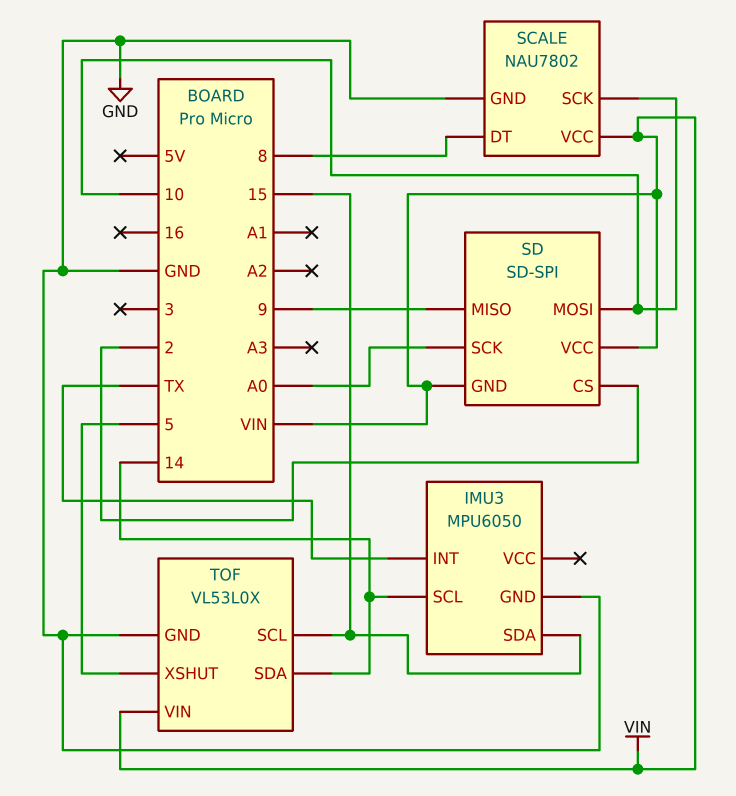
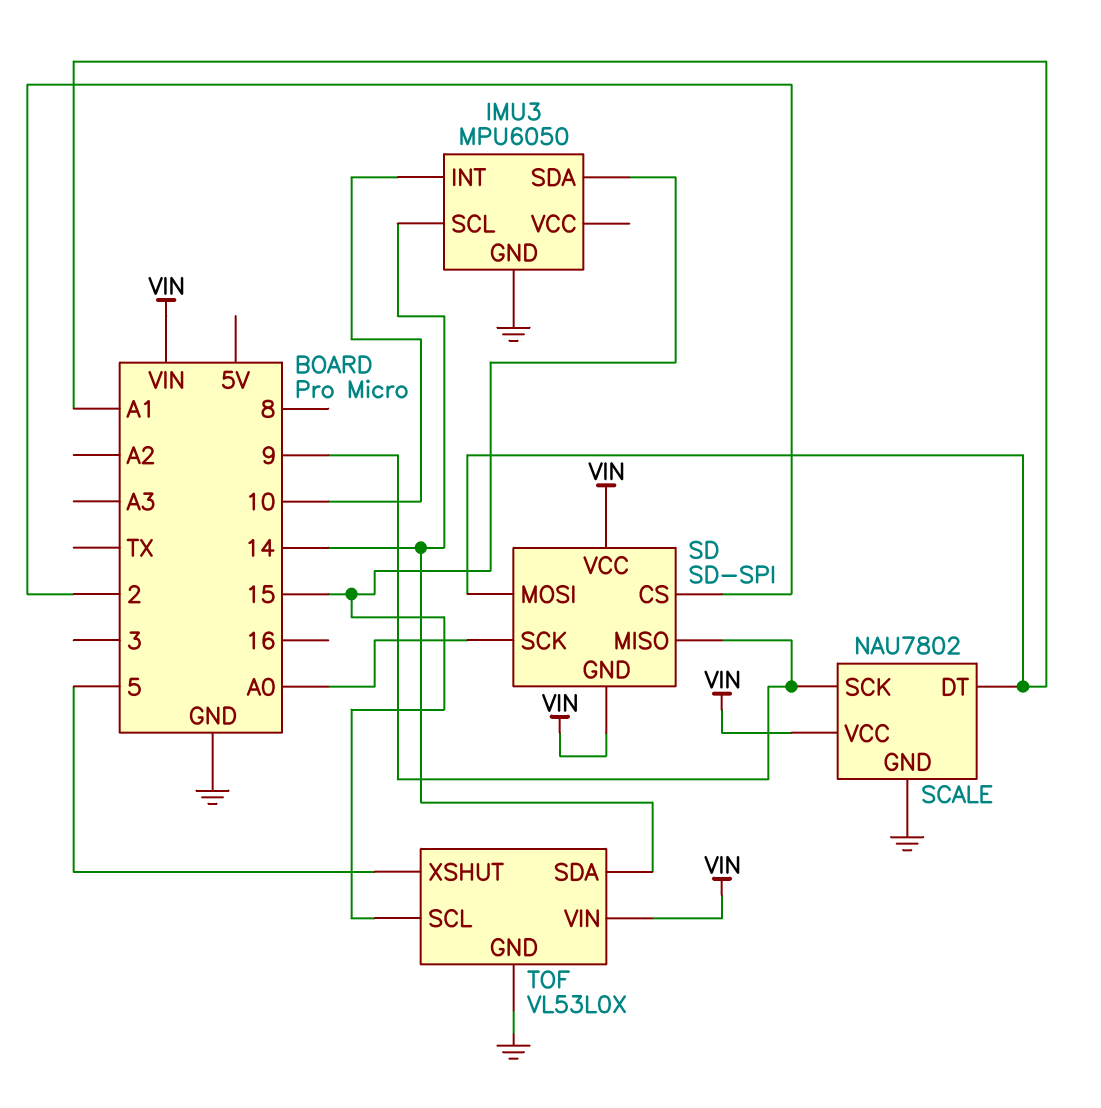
IMU3 pin INT: TX -> 10
SCALE pin DT: 8 -> A1
SCALE pin SCK: 10 -> 9
SD pin MOSI: 10 -> A1

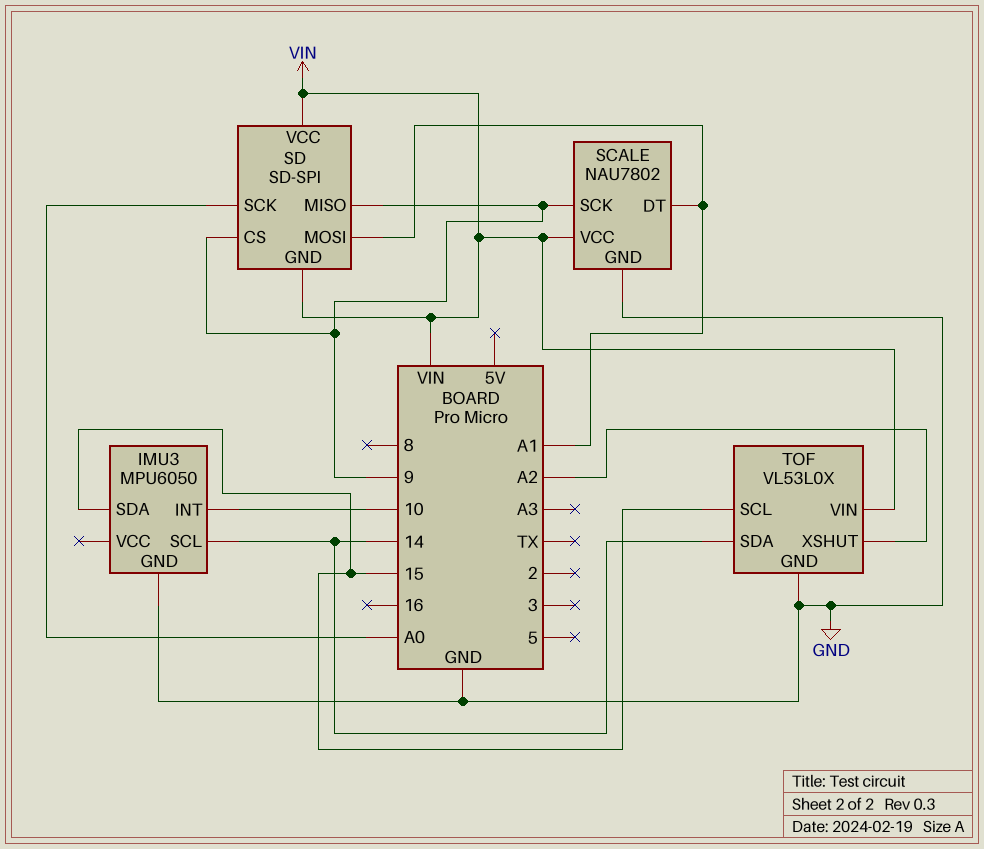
SD pin CS: 2 -> 9
TOF pin XSHUT: 5 -> A2

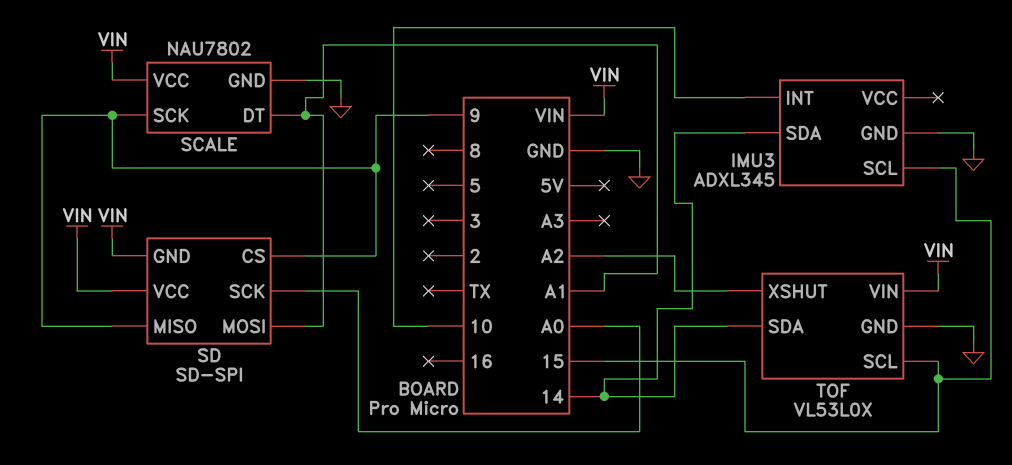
IMU3: MPU6050 -> ADXL345
IMU3 pin SCL: 14 -> 15
IMU3 pin SDA: 15 -> 14

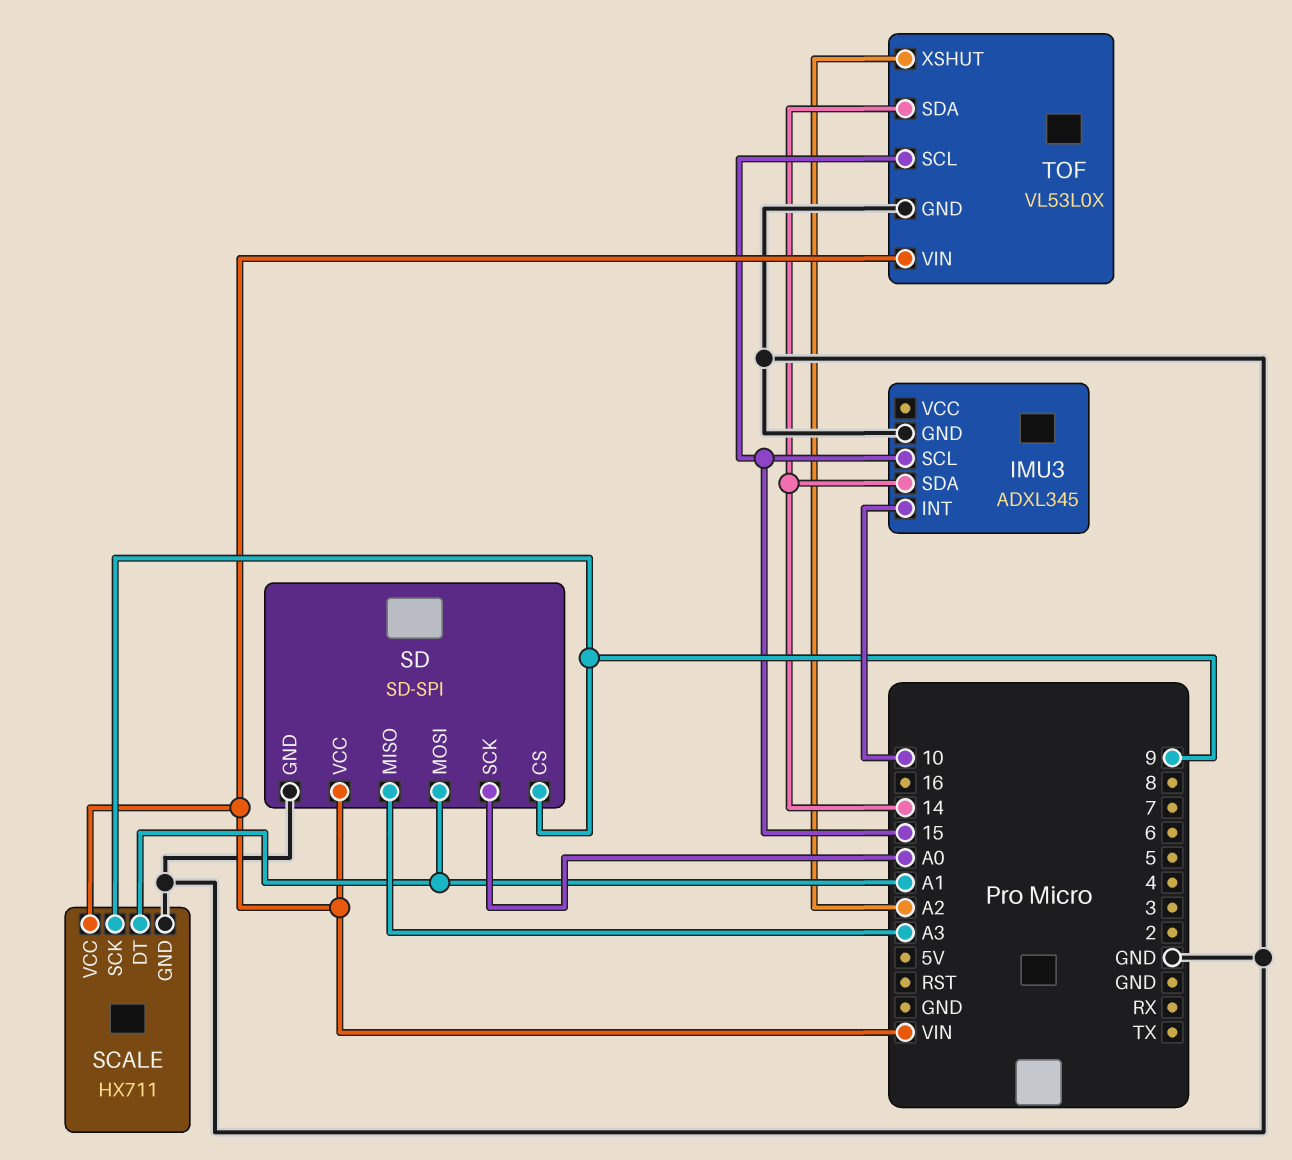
SCALE: NAU7802 -> HX711
SD pin GND: VIN -> GND
SD pin MISO: 9 -> A3

